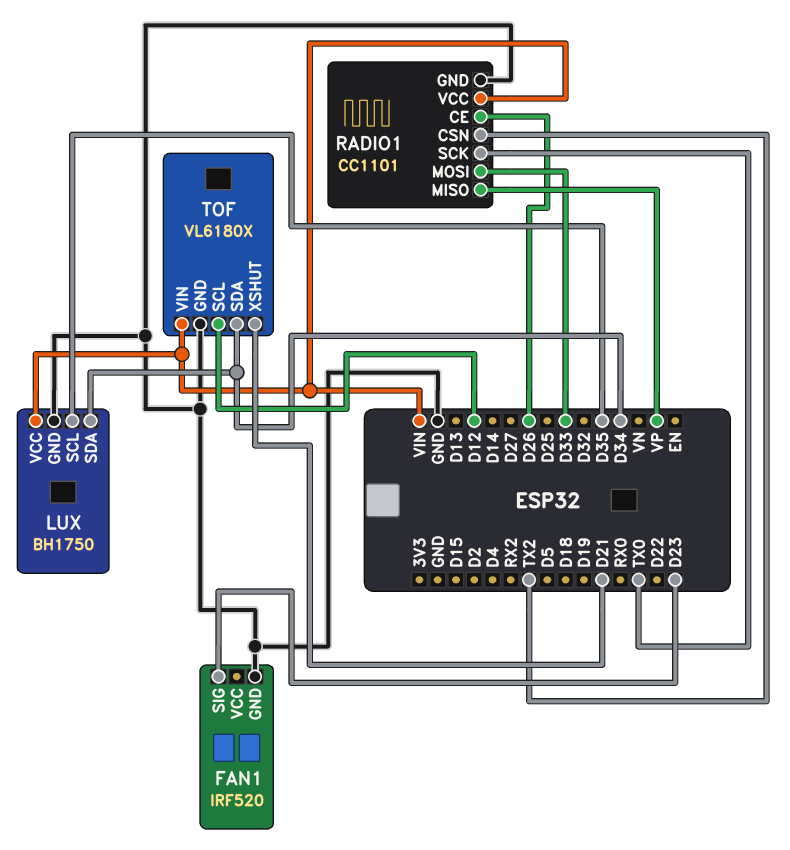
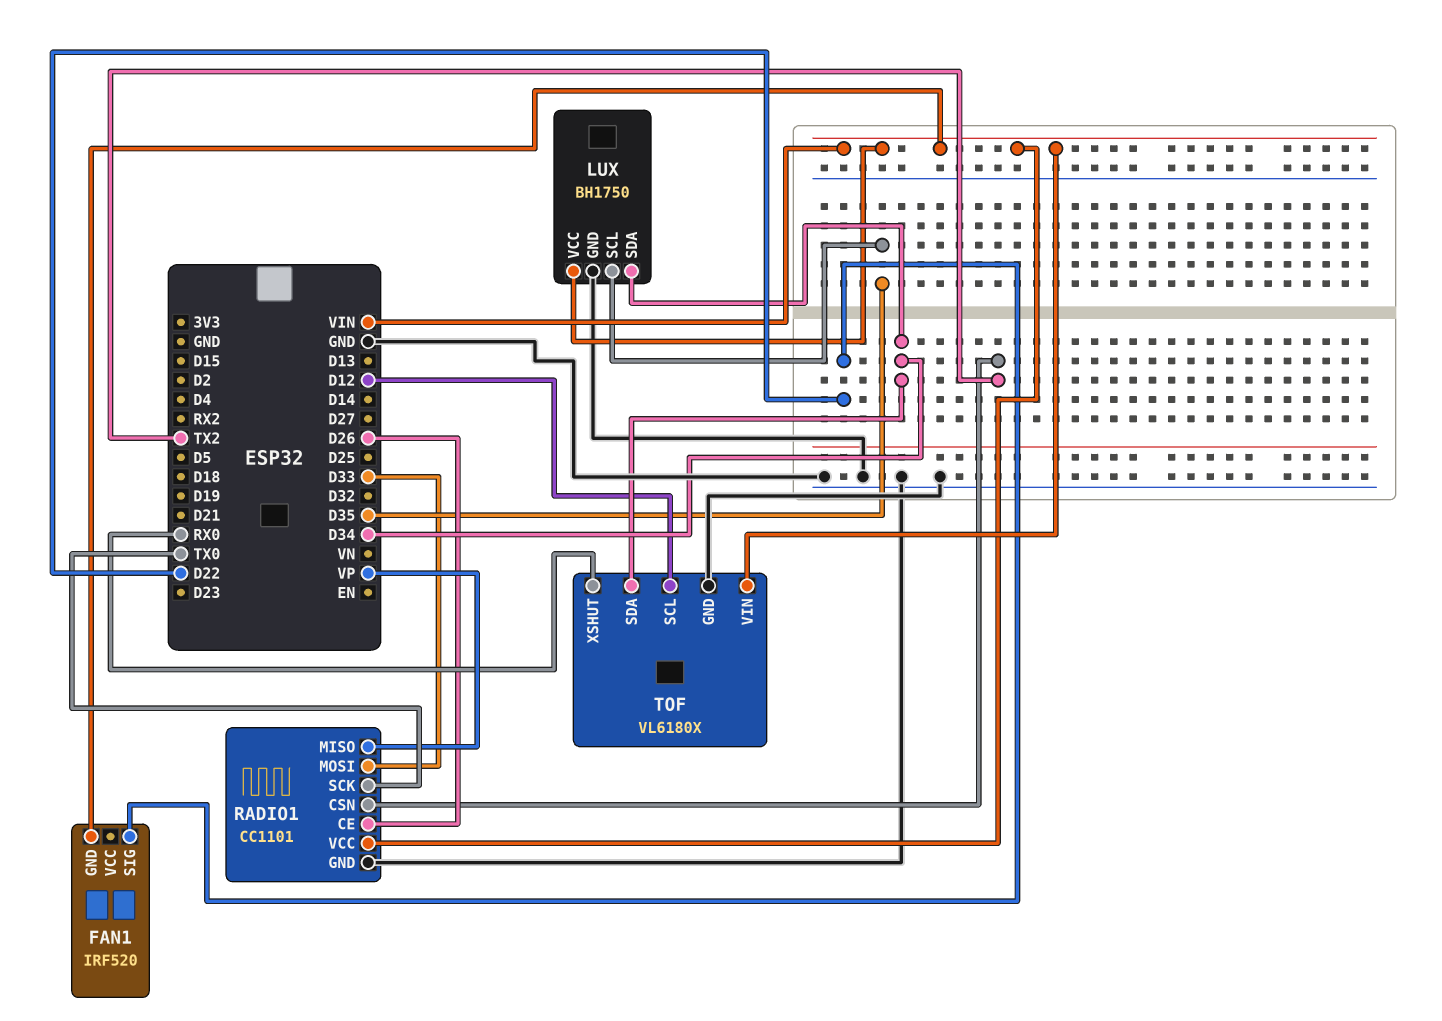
FAN1 pin GND: GND -> VIN
FAN1 pin SIG: D23 -> D22
TOF pin XSHUT: D21 -> RX0

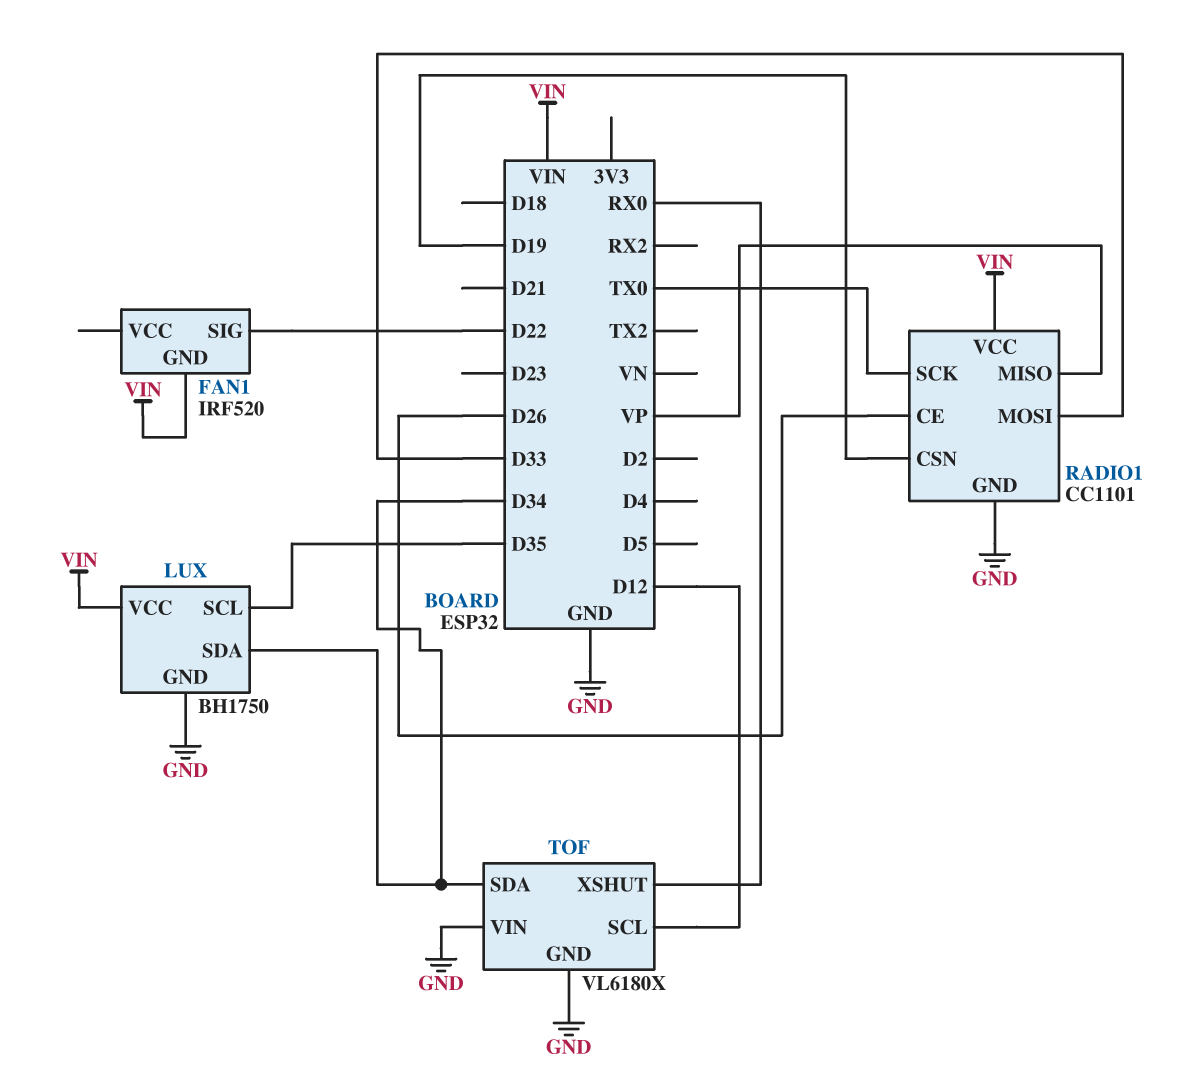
RADIO1 pin CSN: TX2 -> D19
TOF pin VIN: VIN -> GND

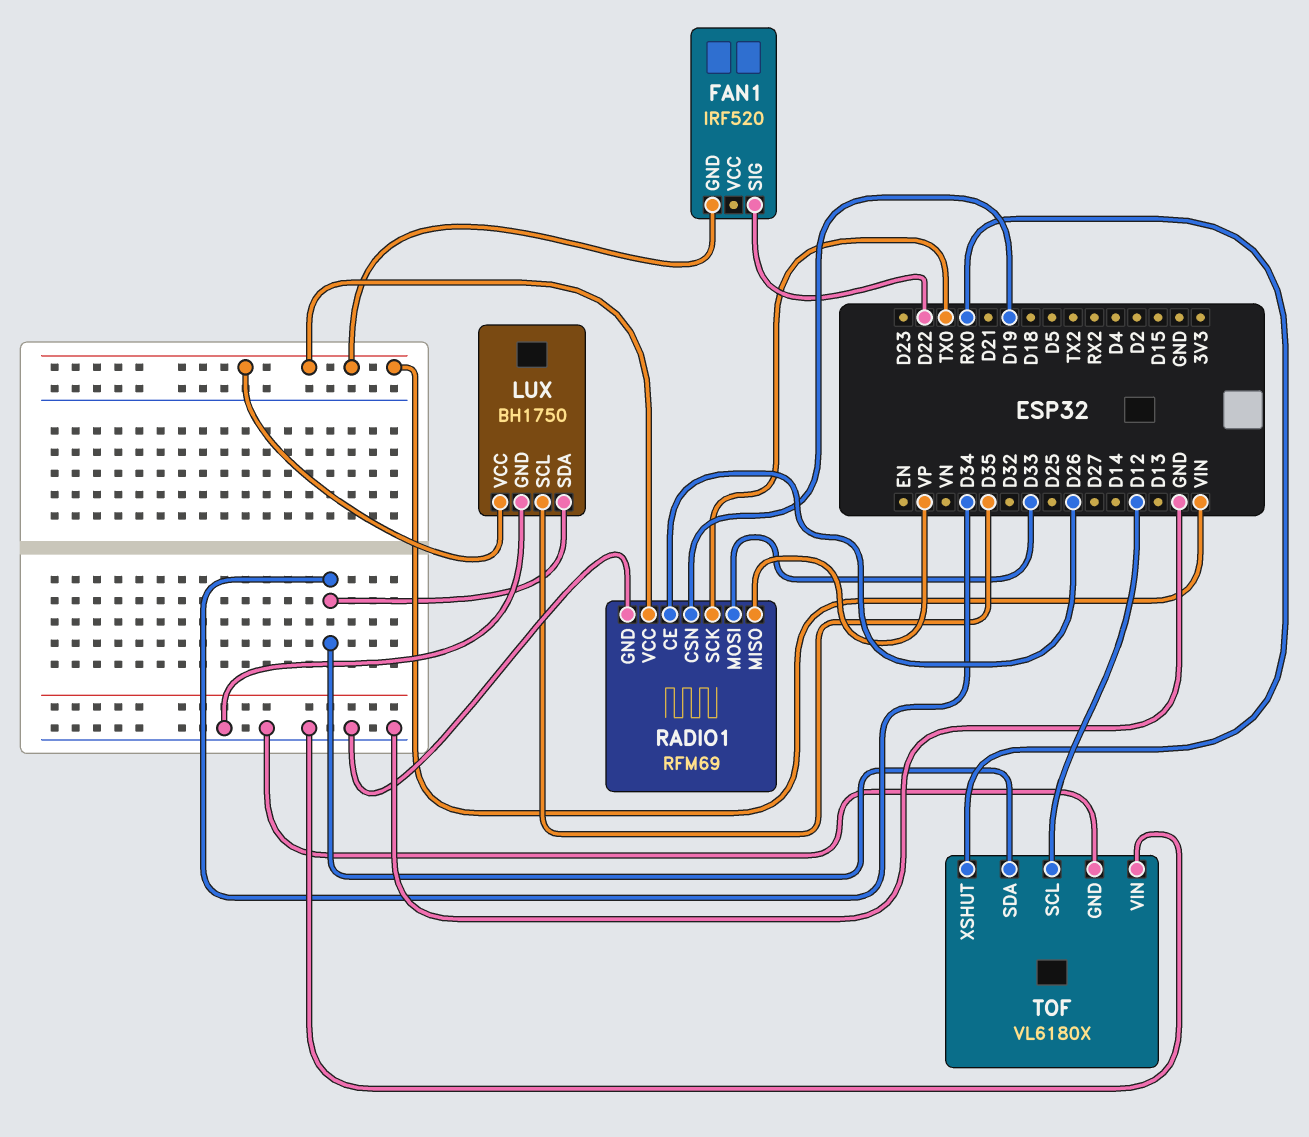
RADIO1: CC1101 -> RFM69

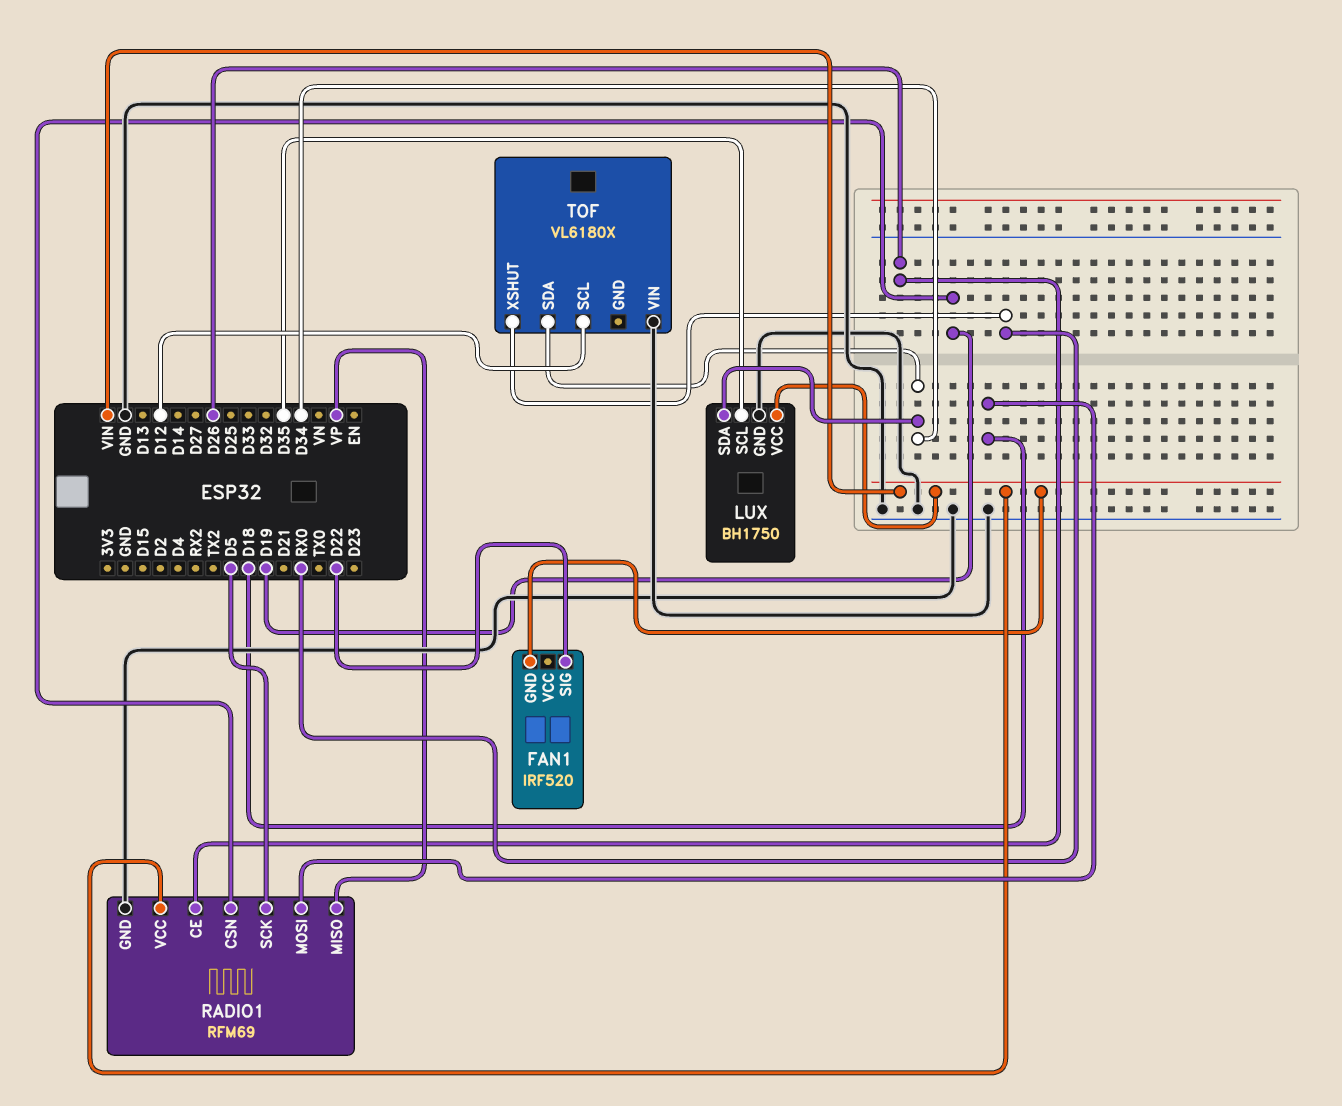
RADIO1 pin MOSI: D33 -> D18
RADIO1 pin SCK: TX0 -> D5
TOF pin GND: GND -> none

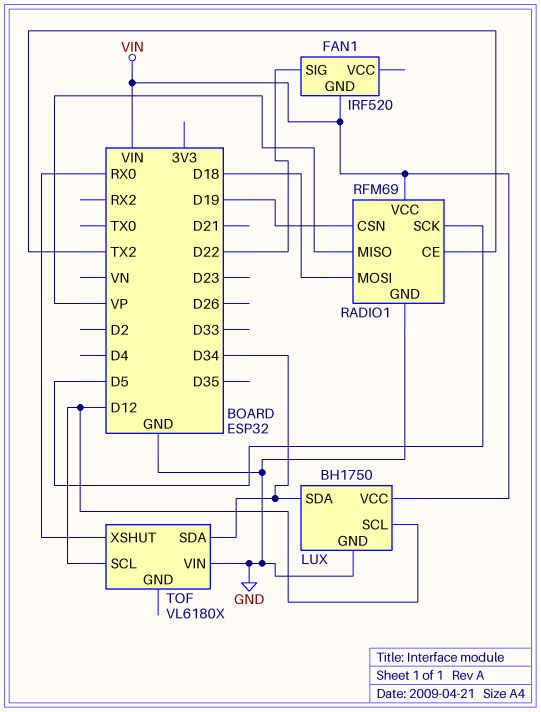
LUX pin SCL: D35 -> D12
RADIO1 pin CE: D26 -> TX2

